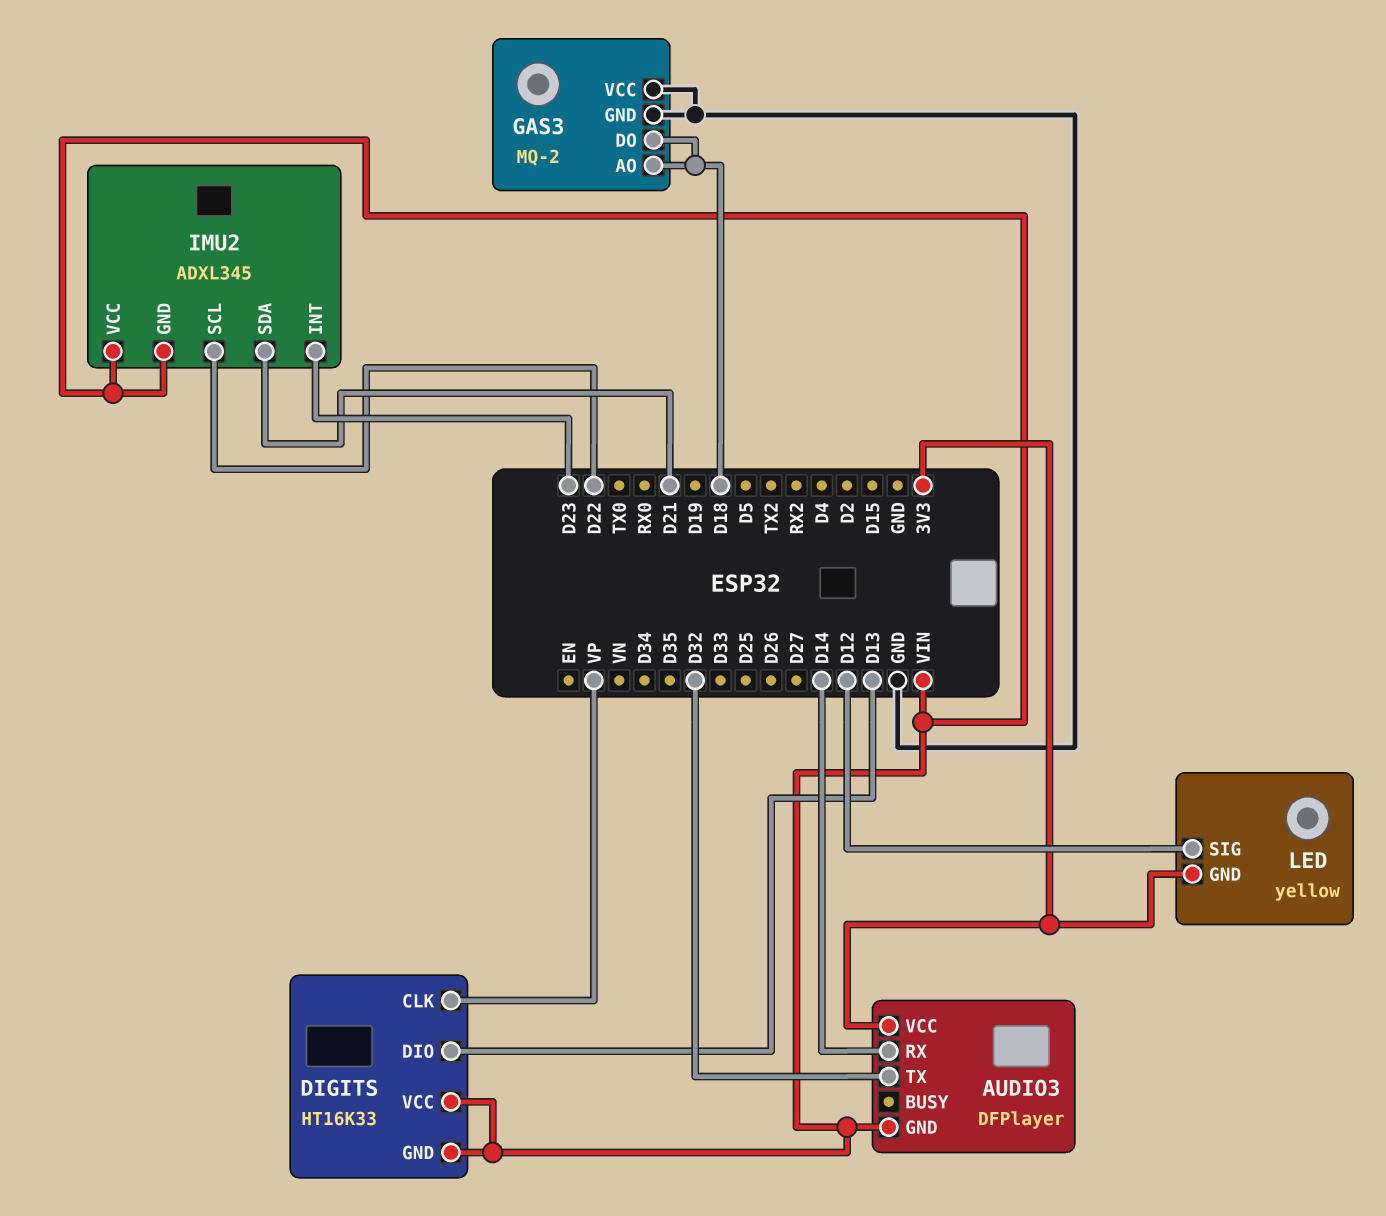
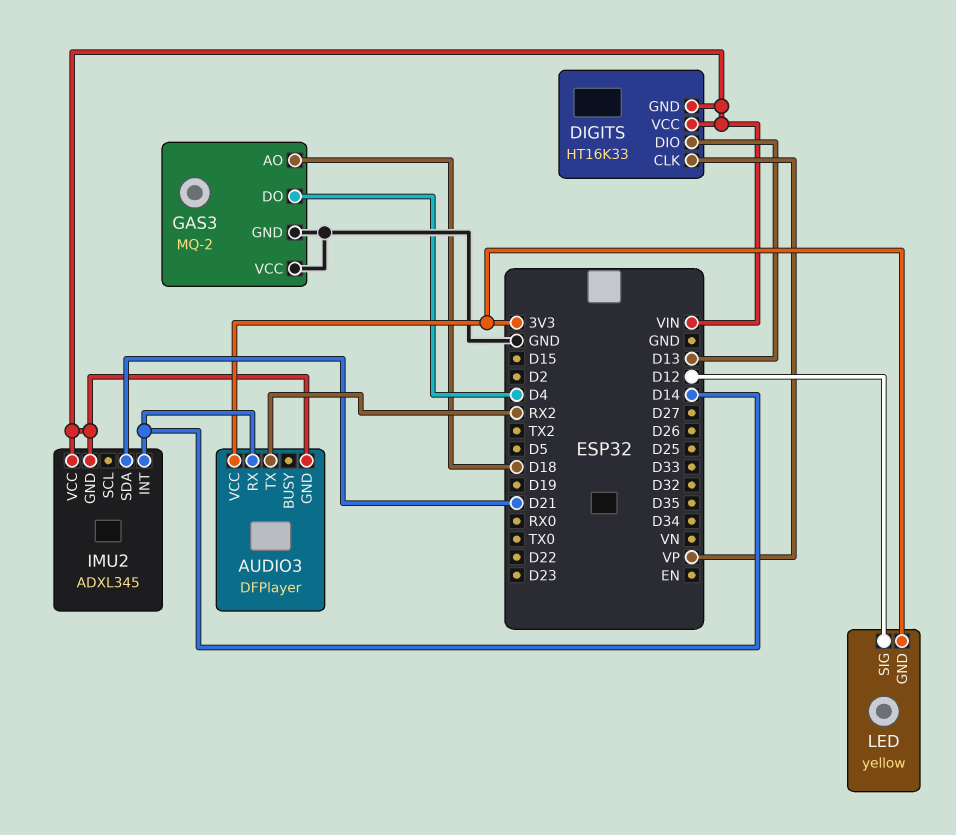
AUDIO3 pin TX: D32 -> RX2
GAS3 pin DO: D18 -> D4
IMU2 pin INT: D23 -> D14
IMU2 pin SCL: D22 -> none

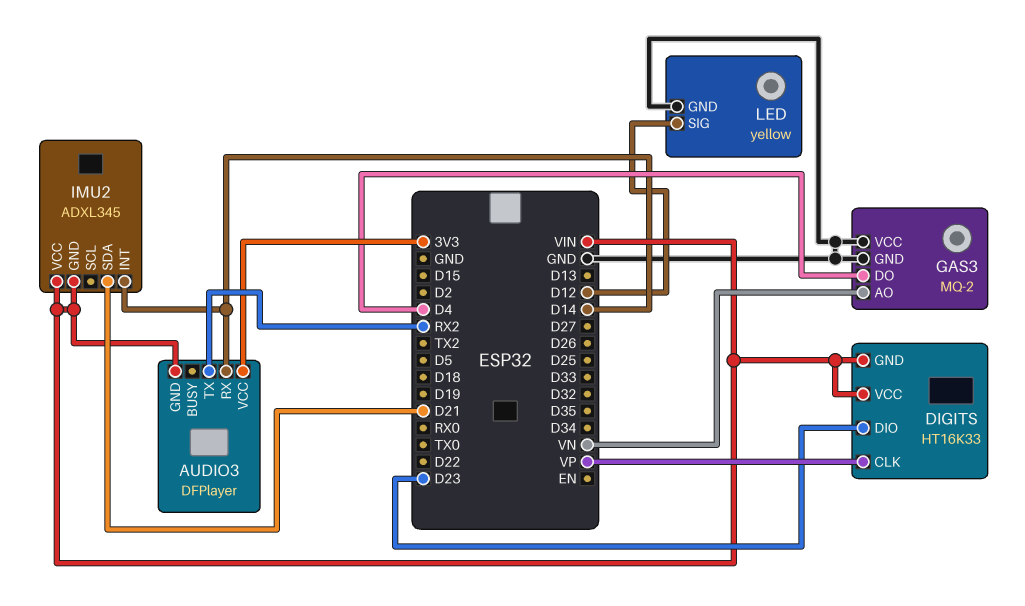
DIGITS pin DIO: D13 -> D23
GAS3 pin AO: D18 -> VN
LED pin GND: 3V3 -> GND

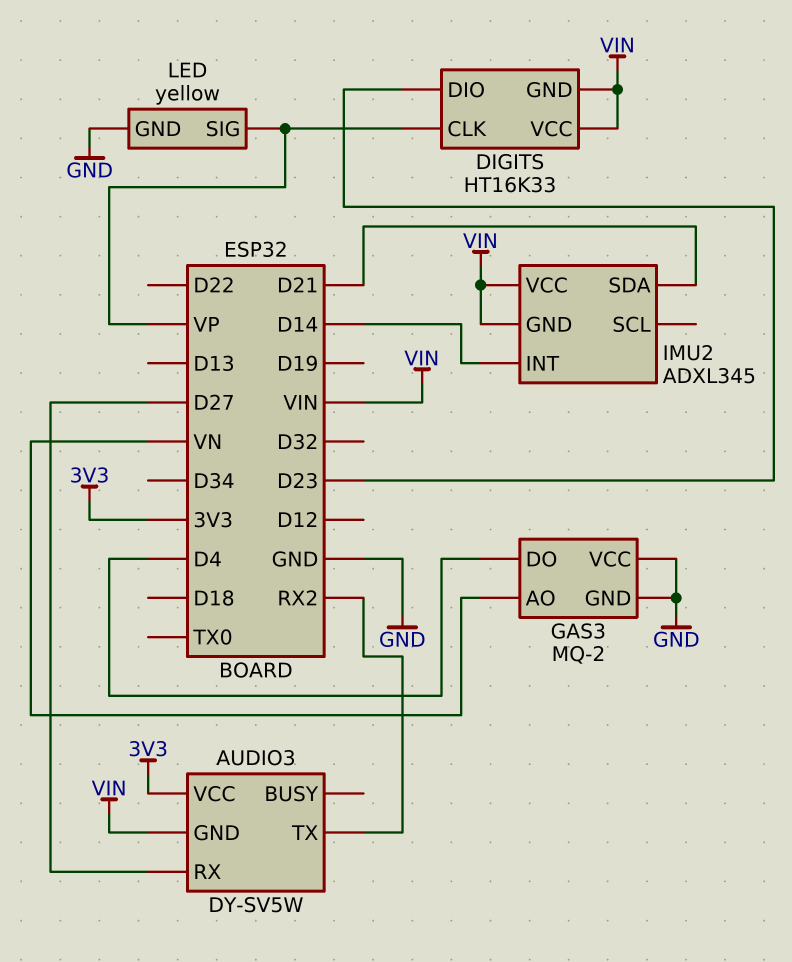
AUDIO3: DFPlayer -> DY-SV5W
AUDIO3 pin RX: D14 -> D27
LED pin SIG: D12 -> VP

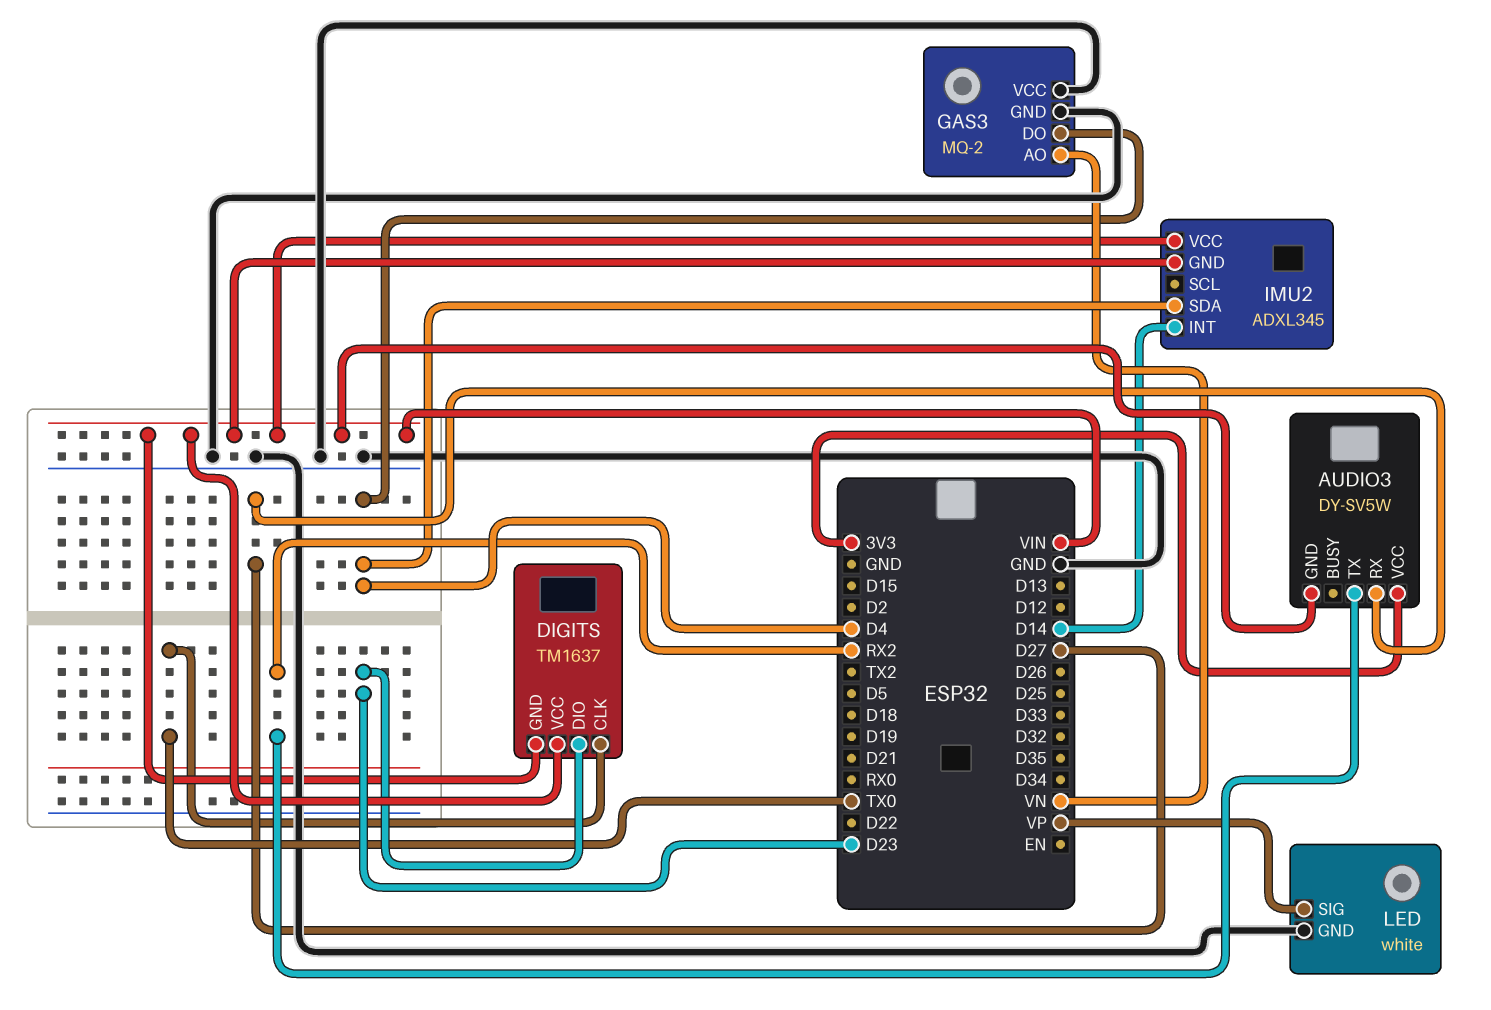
DIGITS: HT16K33 -> TM1637
DIGITS pin CLK: VP -> TX0
IMU2 pin SDA: D21 -> D4
LED: yellow -> white

